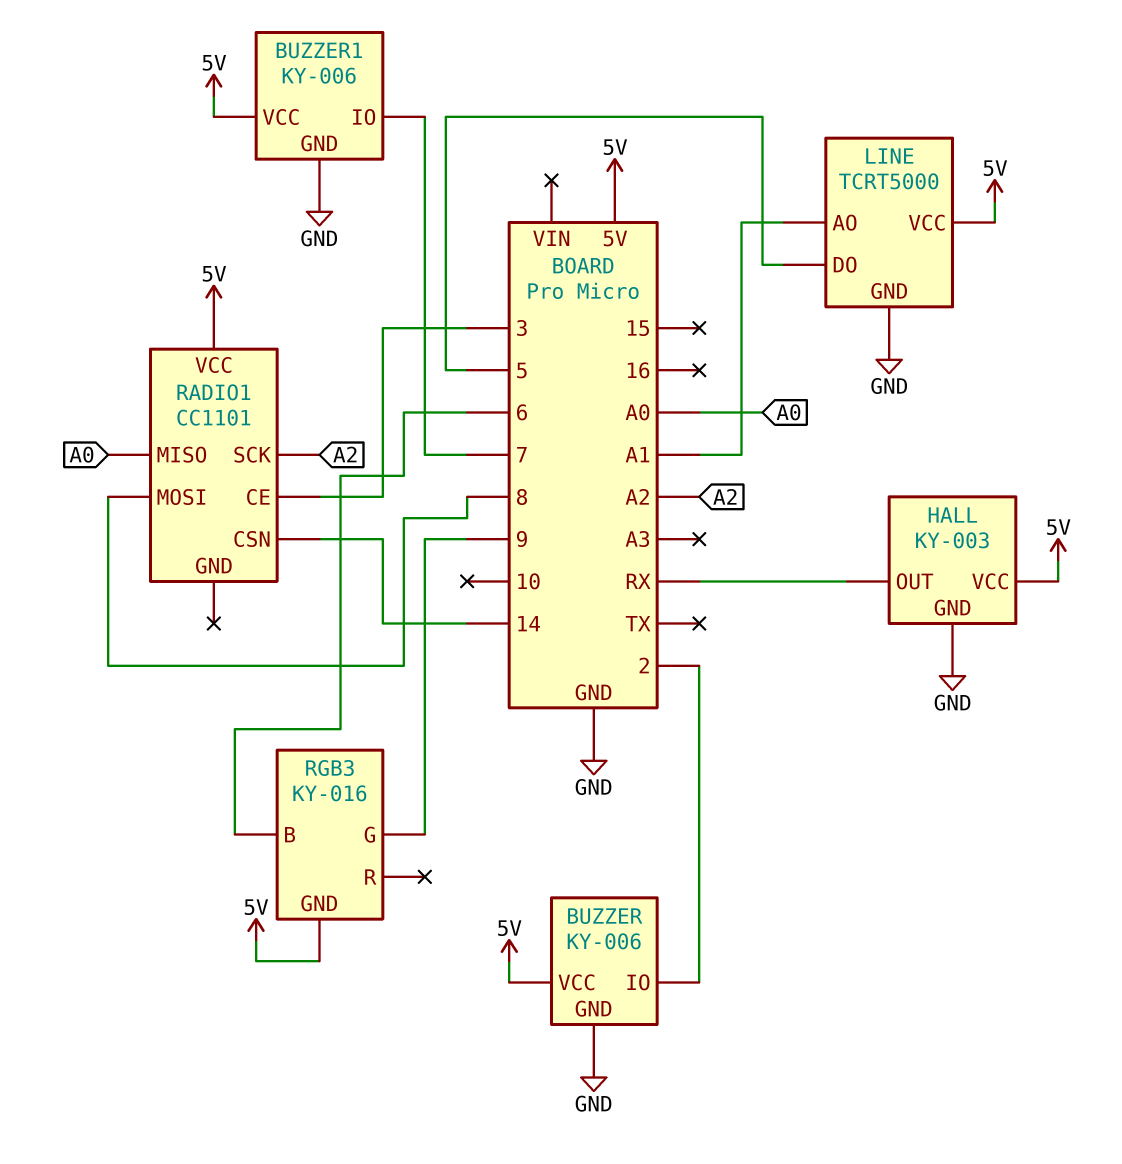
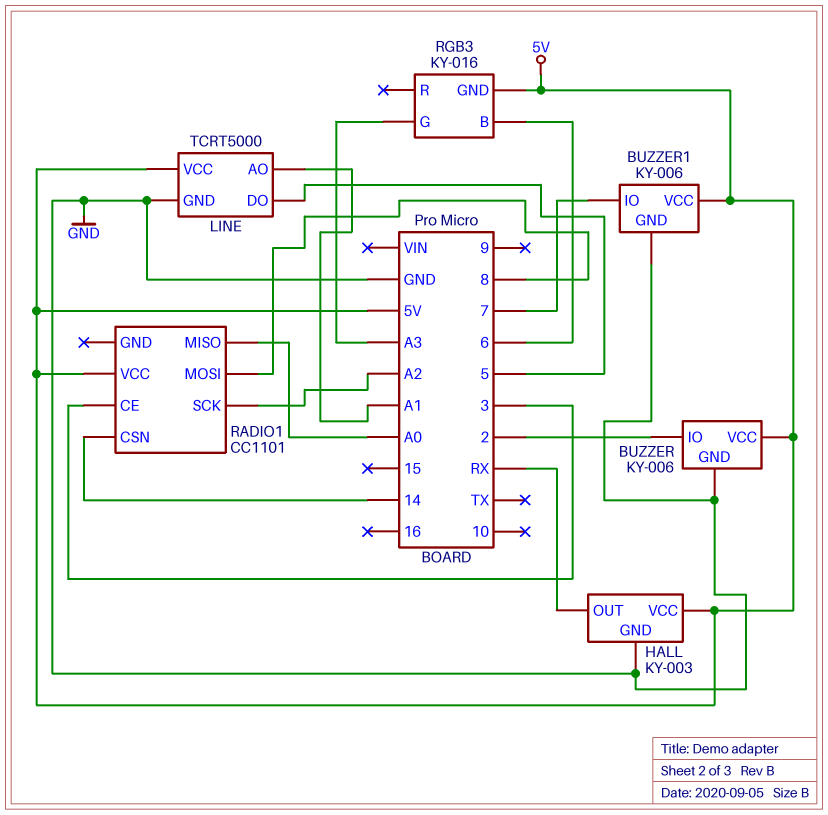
RGB3 pin G: 9 -> A3

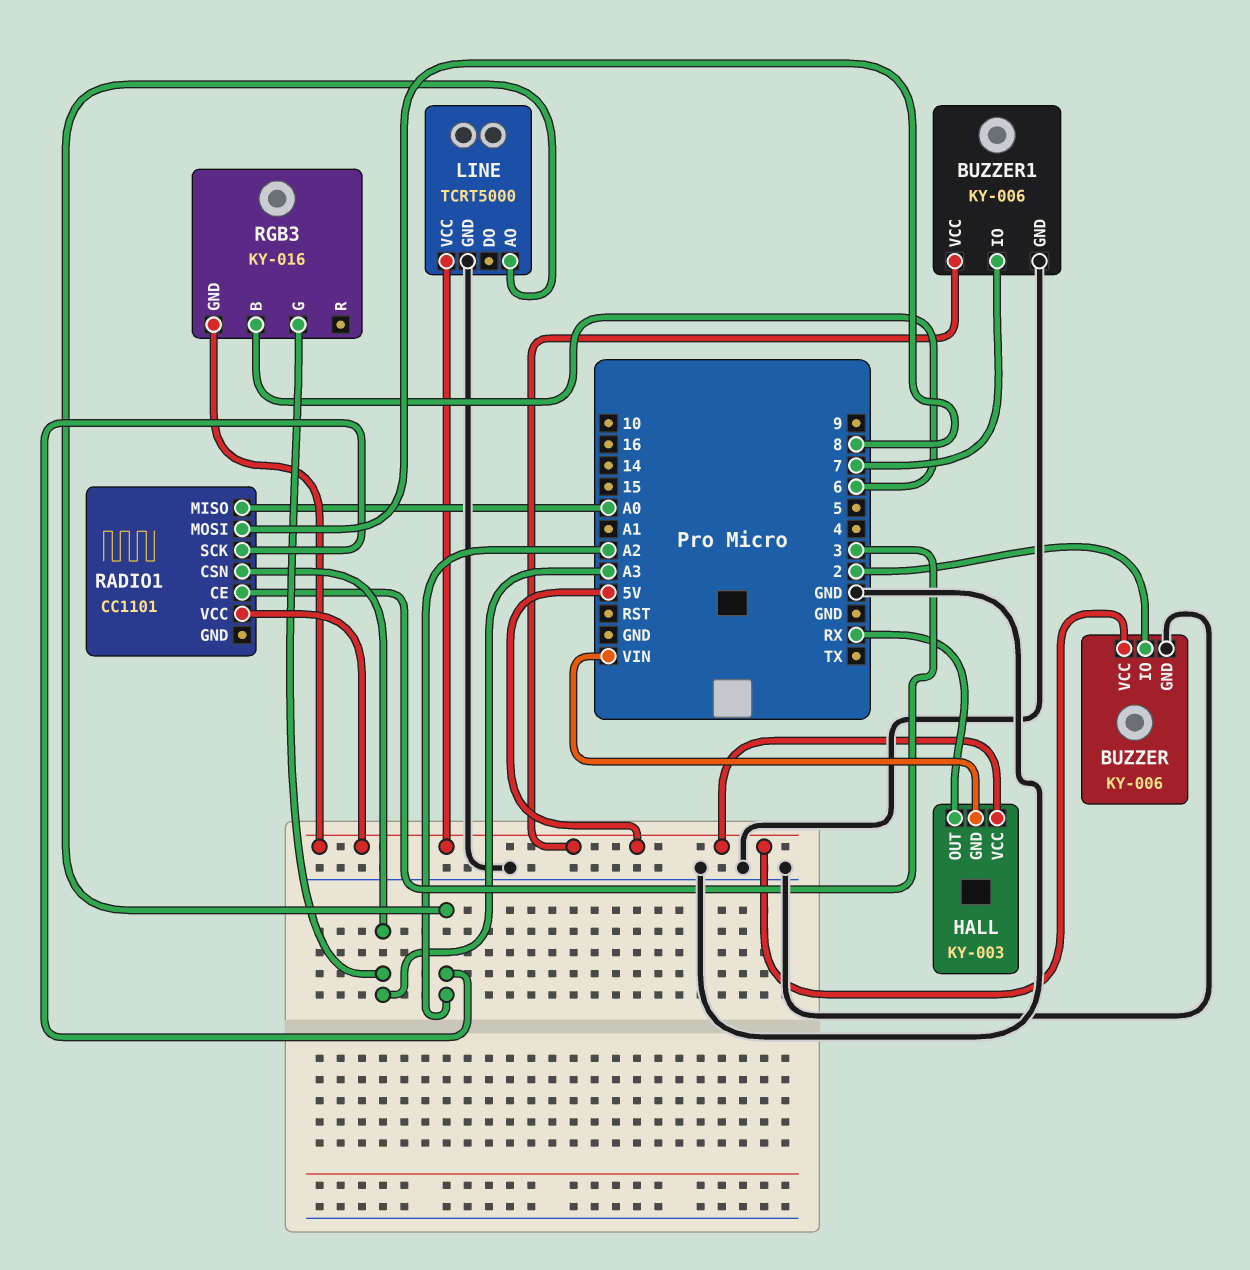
HALL pin GND: GND -> VIN
LINE pin AO: A1 -> A2
LINE pin DO: 5 -> none
RADIO1 pin CSN: 14 -> A3

